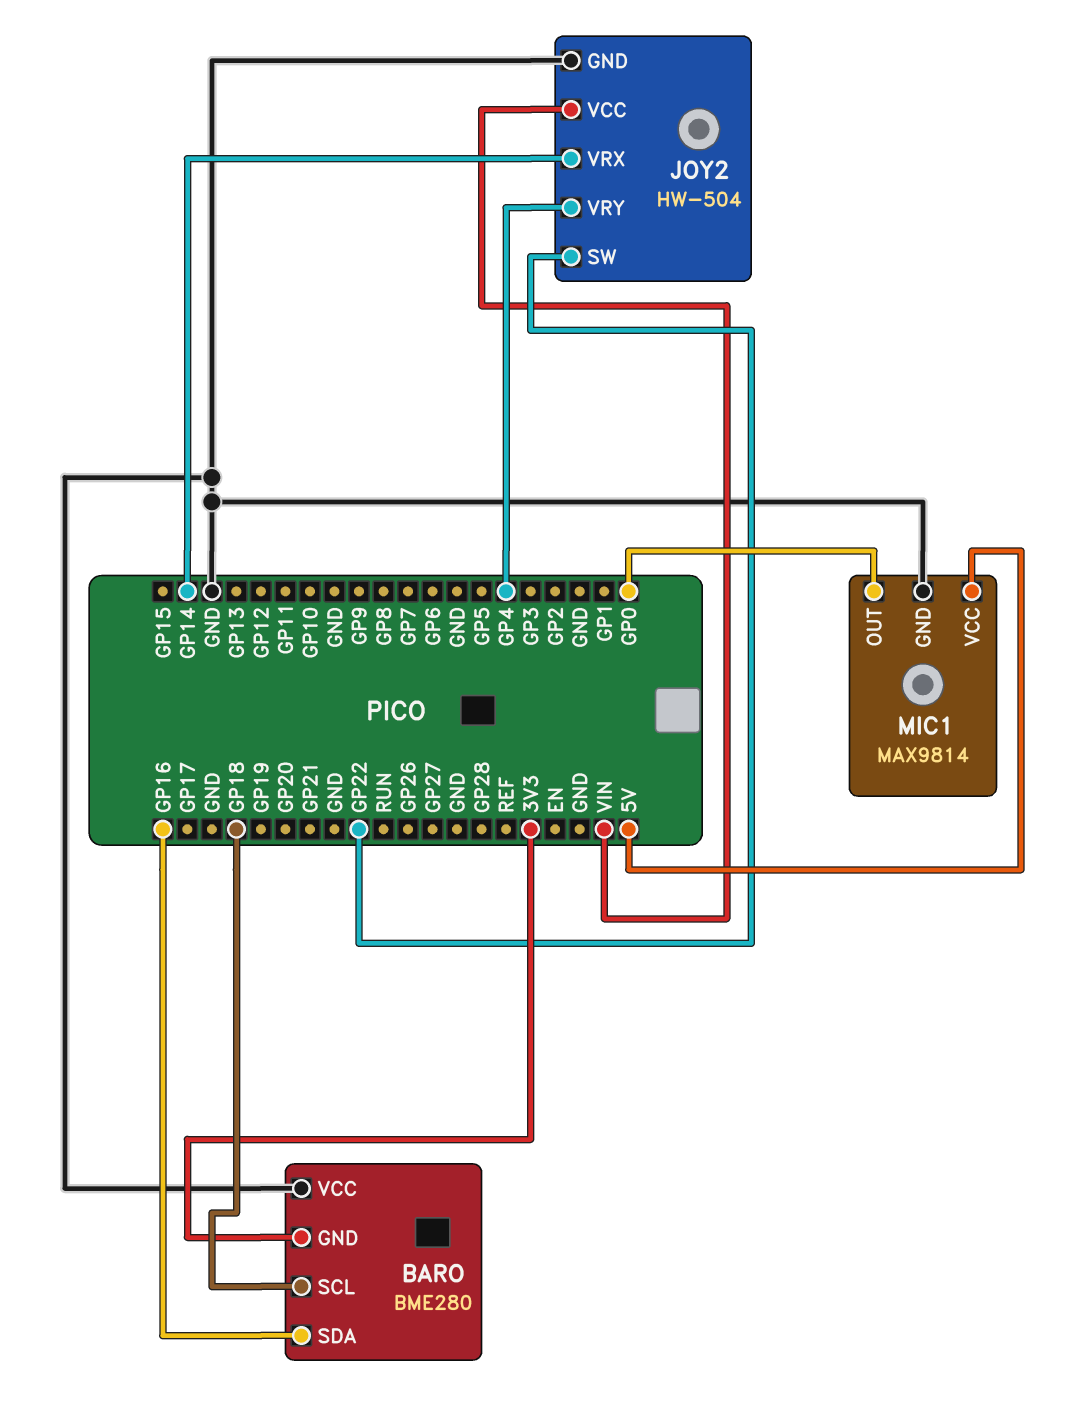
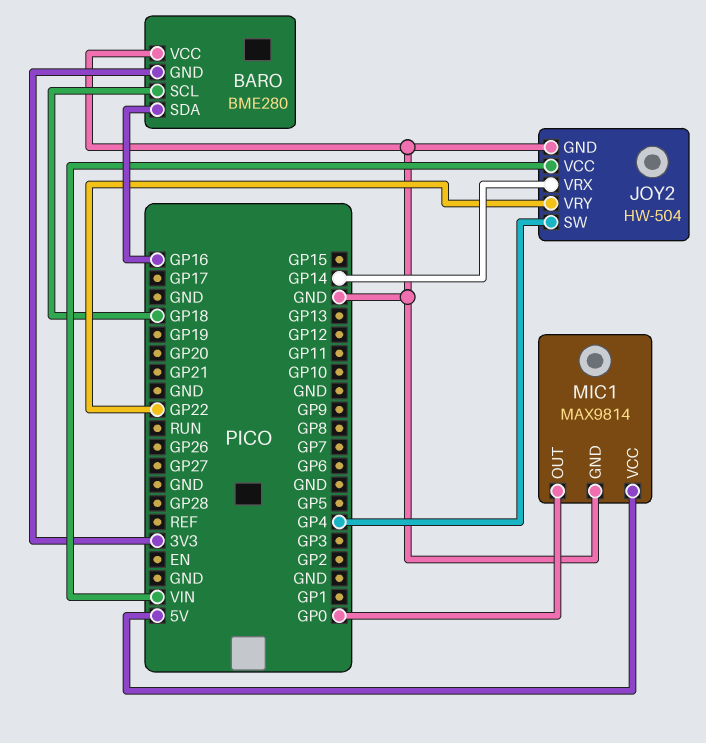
JOY2 pin SW: GP22 -> GP4
JOY2 pin VRY: GP4 -> GP22

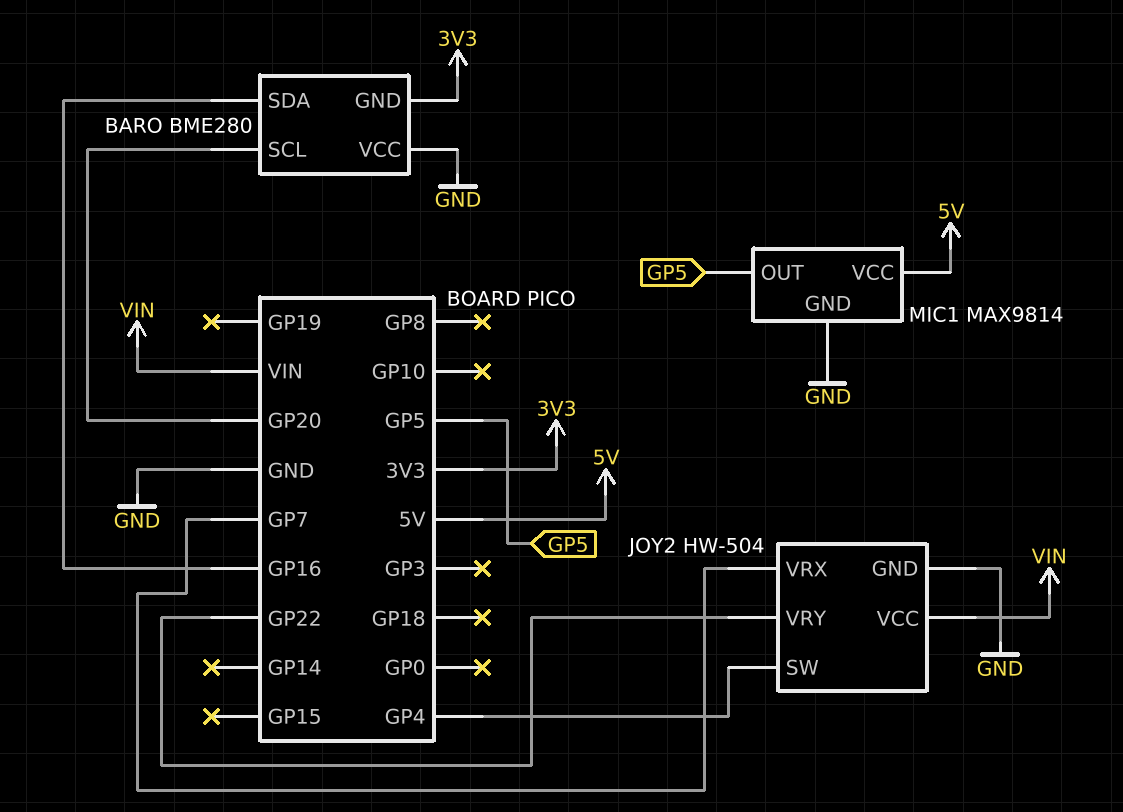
BARO pin SCL: GP18 -> GP20
JOY2 pin VRX: GP14 -> GP7
MIC1 pin OUT: GP0 -> GP5

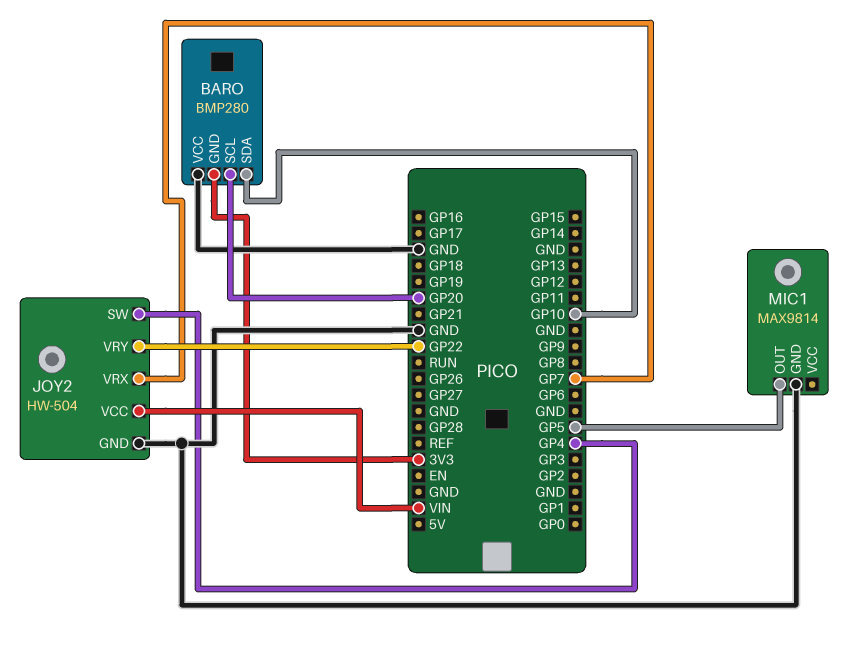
BARO: BME280 -> BMP280
BARO pin SDA: GP16 -> GP10
MIC1 pin VCC: 5V -> none

